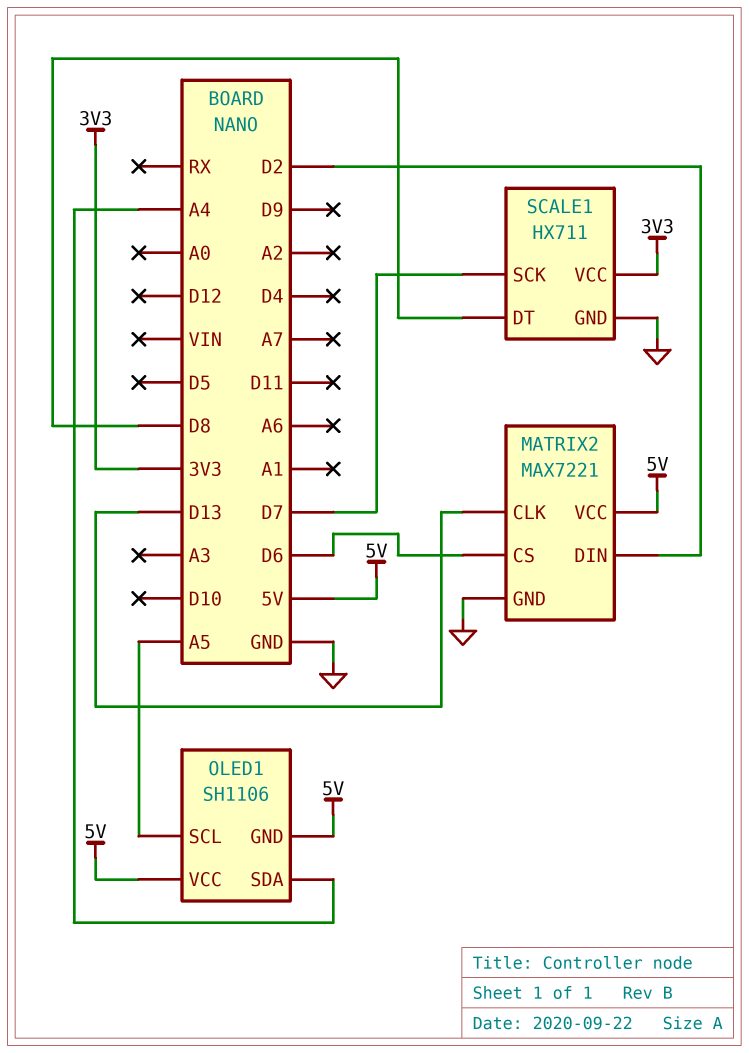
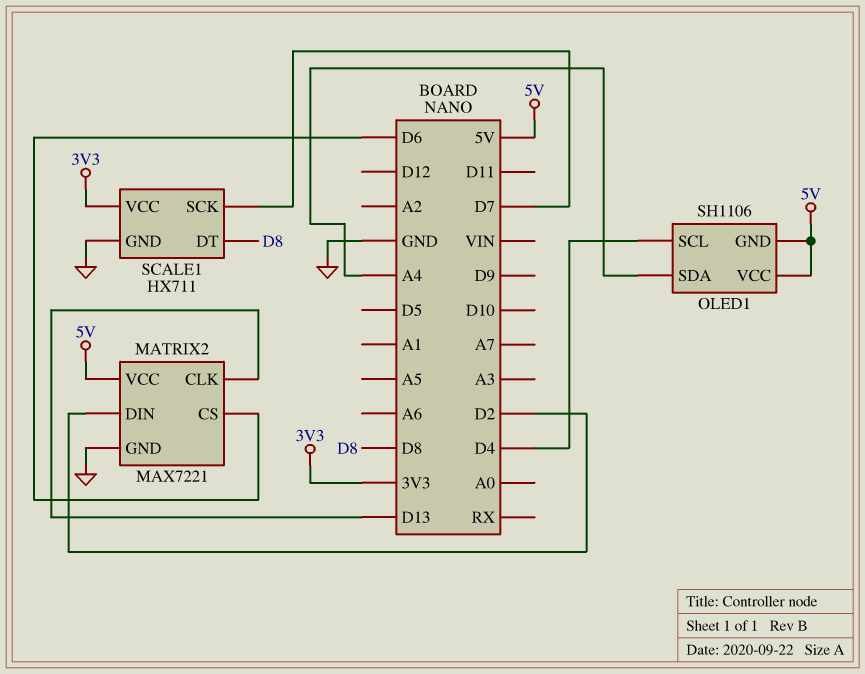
OLED1 pin SCL: A5 -> D4

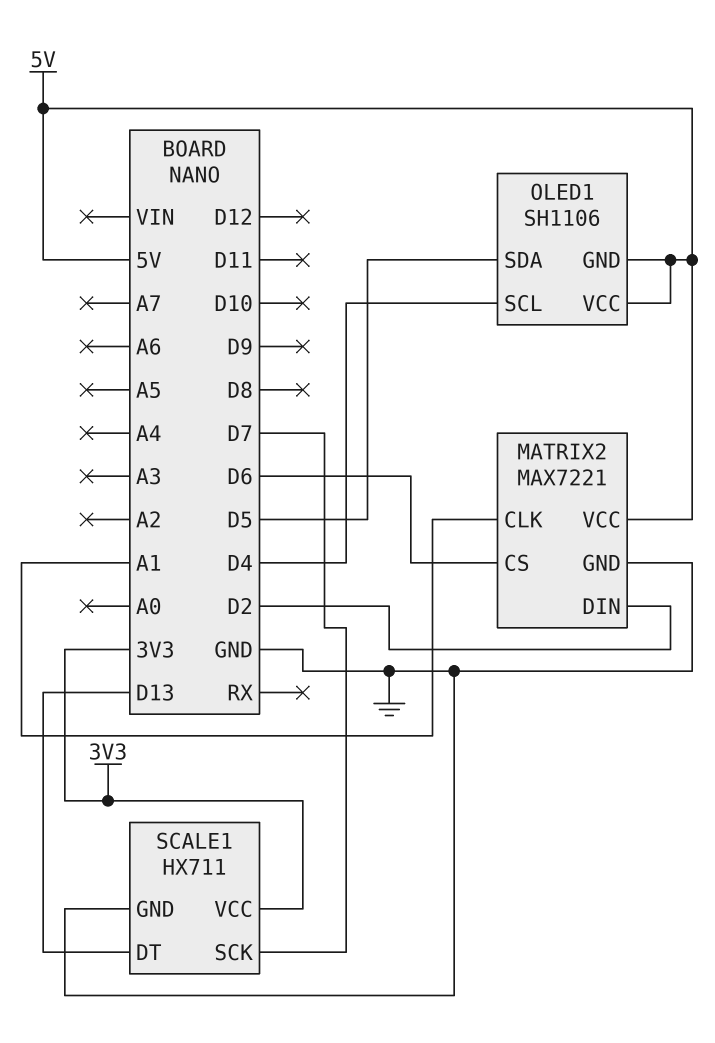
MATRIX2 pin CLK: D13 -> A1
OLED1 pin SDA: A4 -> D5
SCALE1 pin DT: D8 -> D13

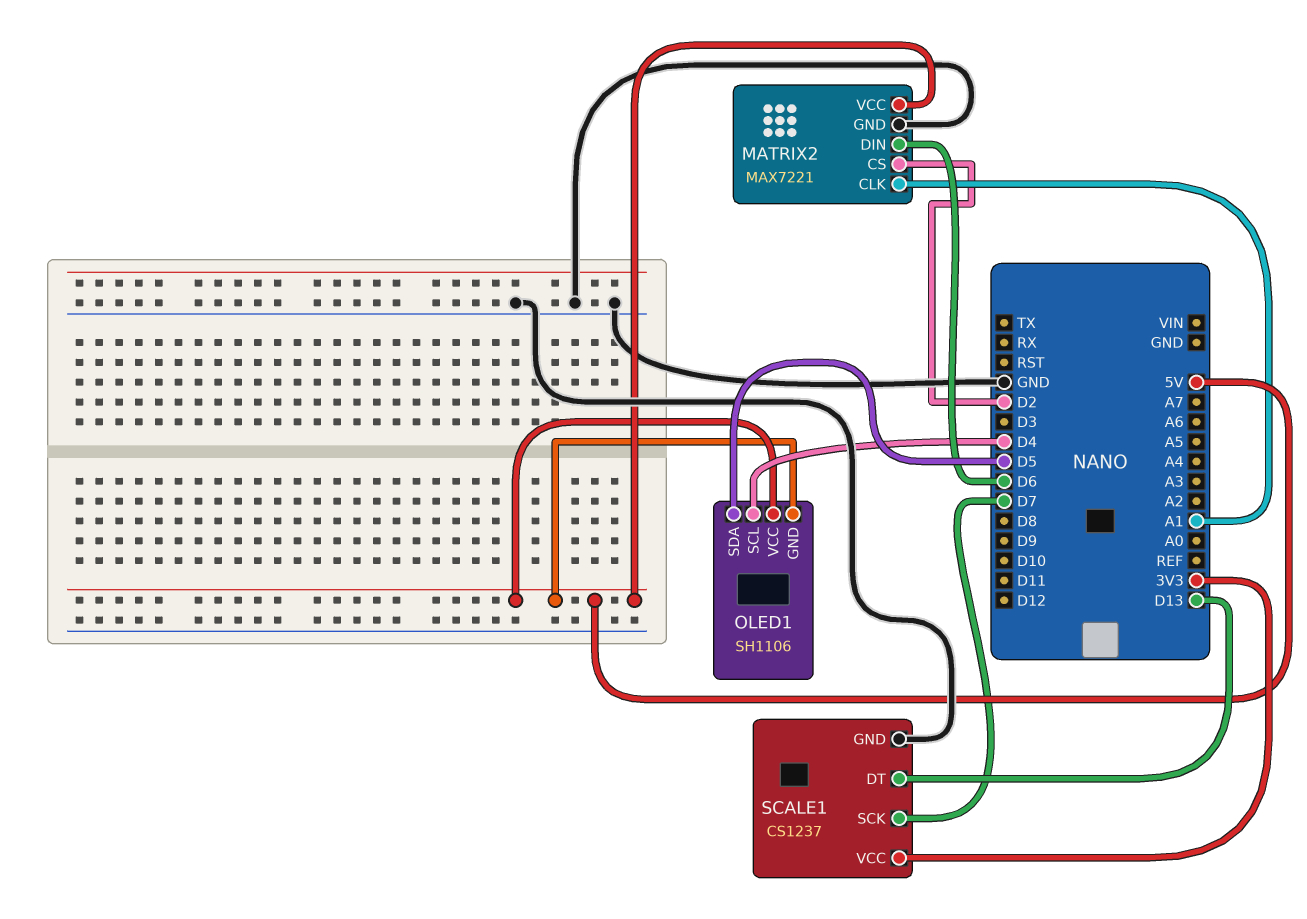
MATRIX2 pin CS: D6 -> D2
MATRIX2 pin DIN: D2 -> D6
SCALE1: HX711 -> CS1237

